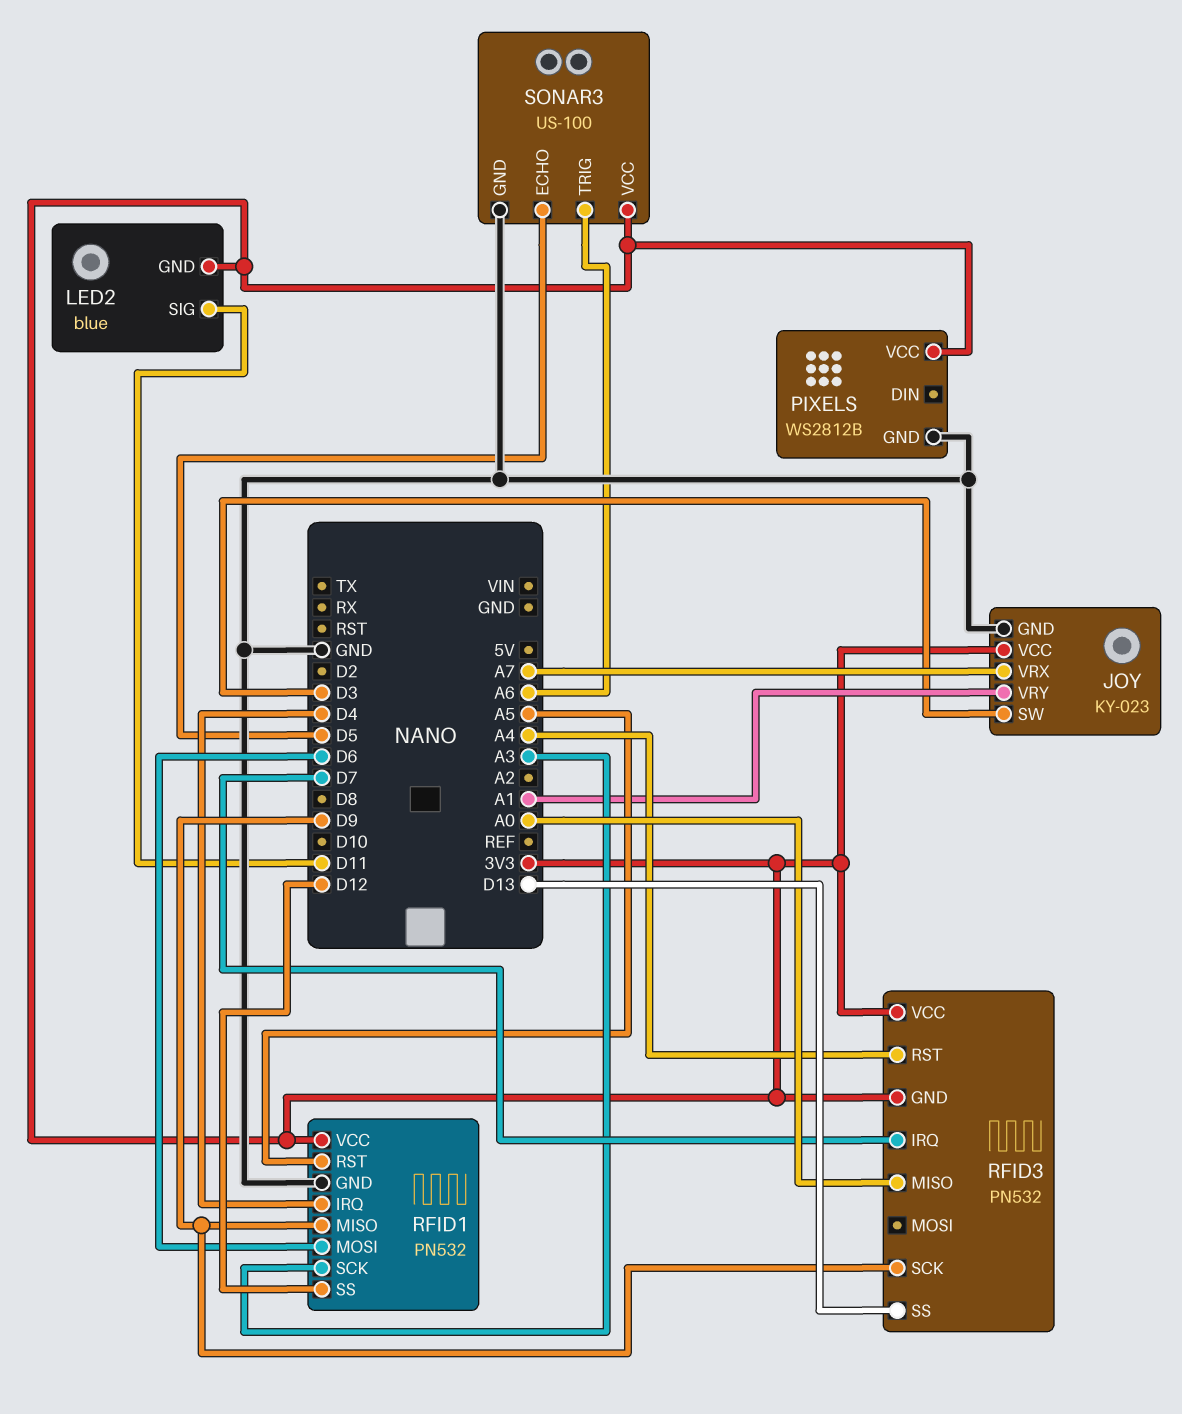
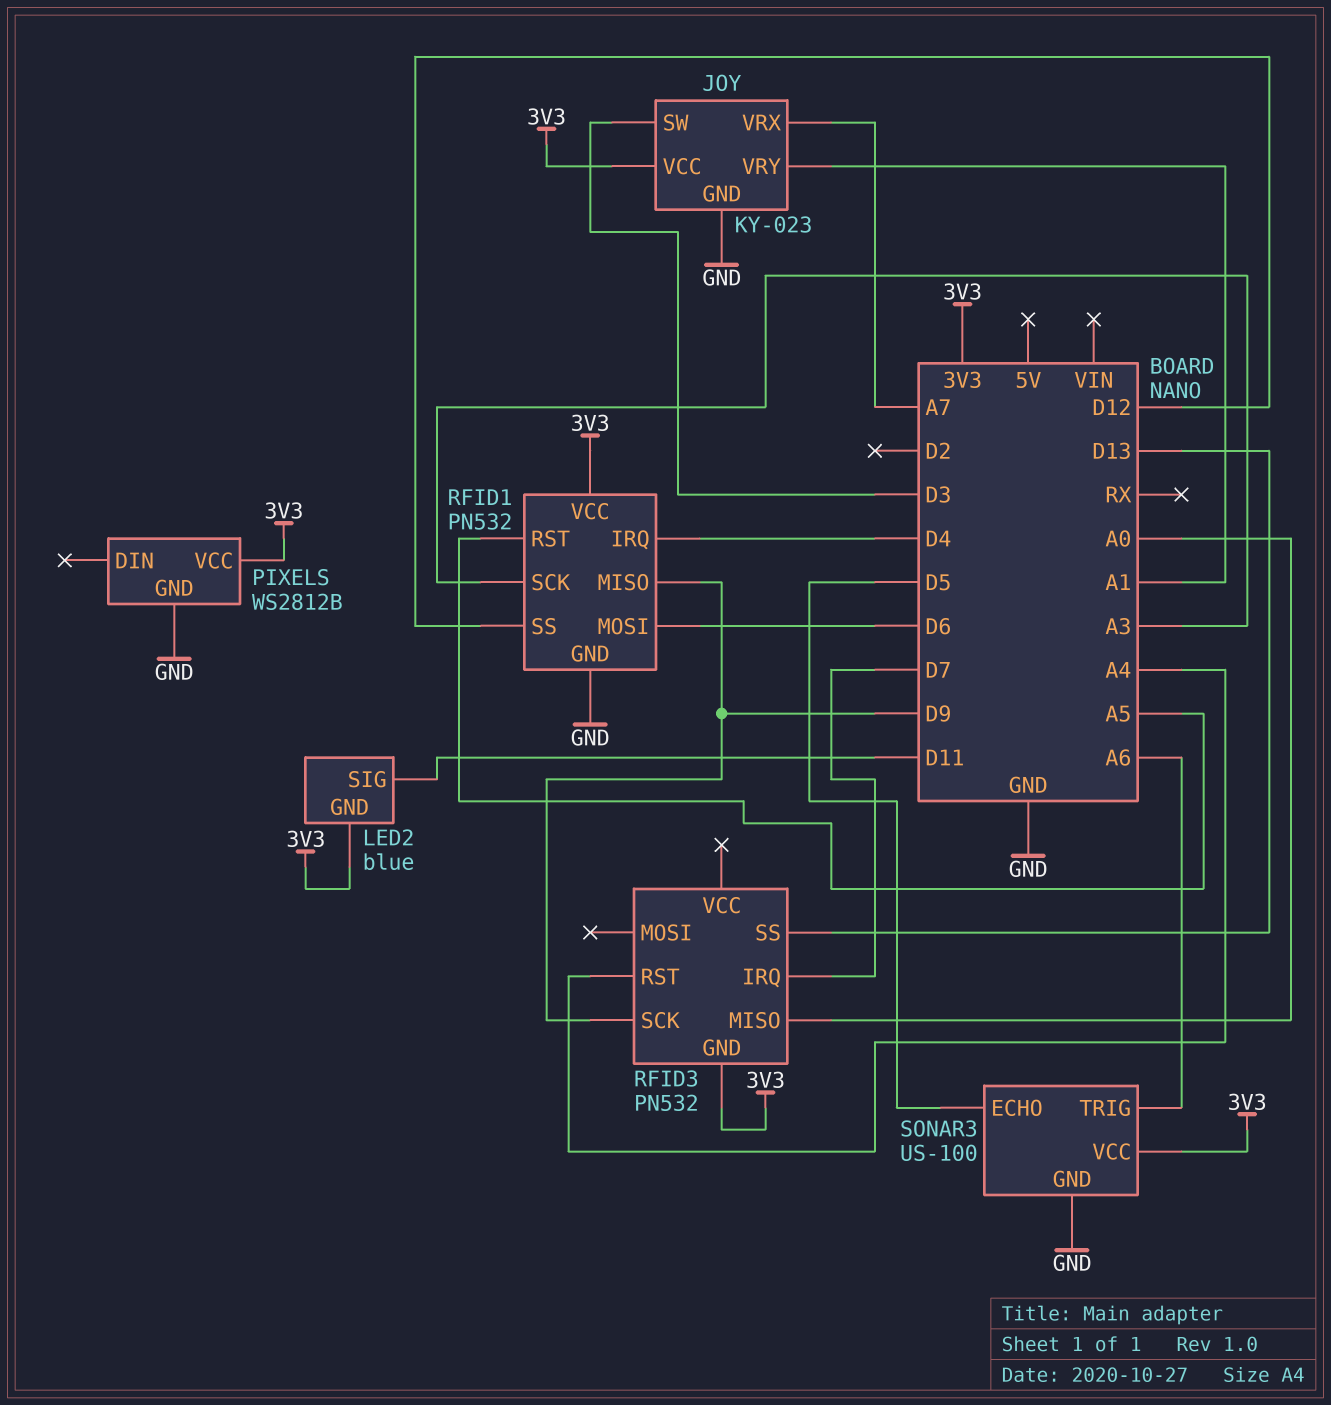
RFID3 pin VCC: 3V3 -> none

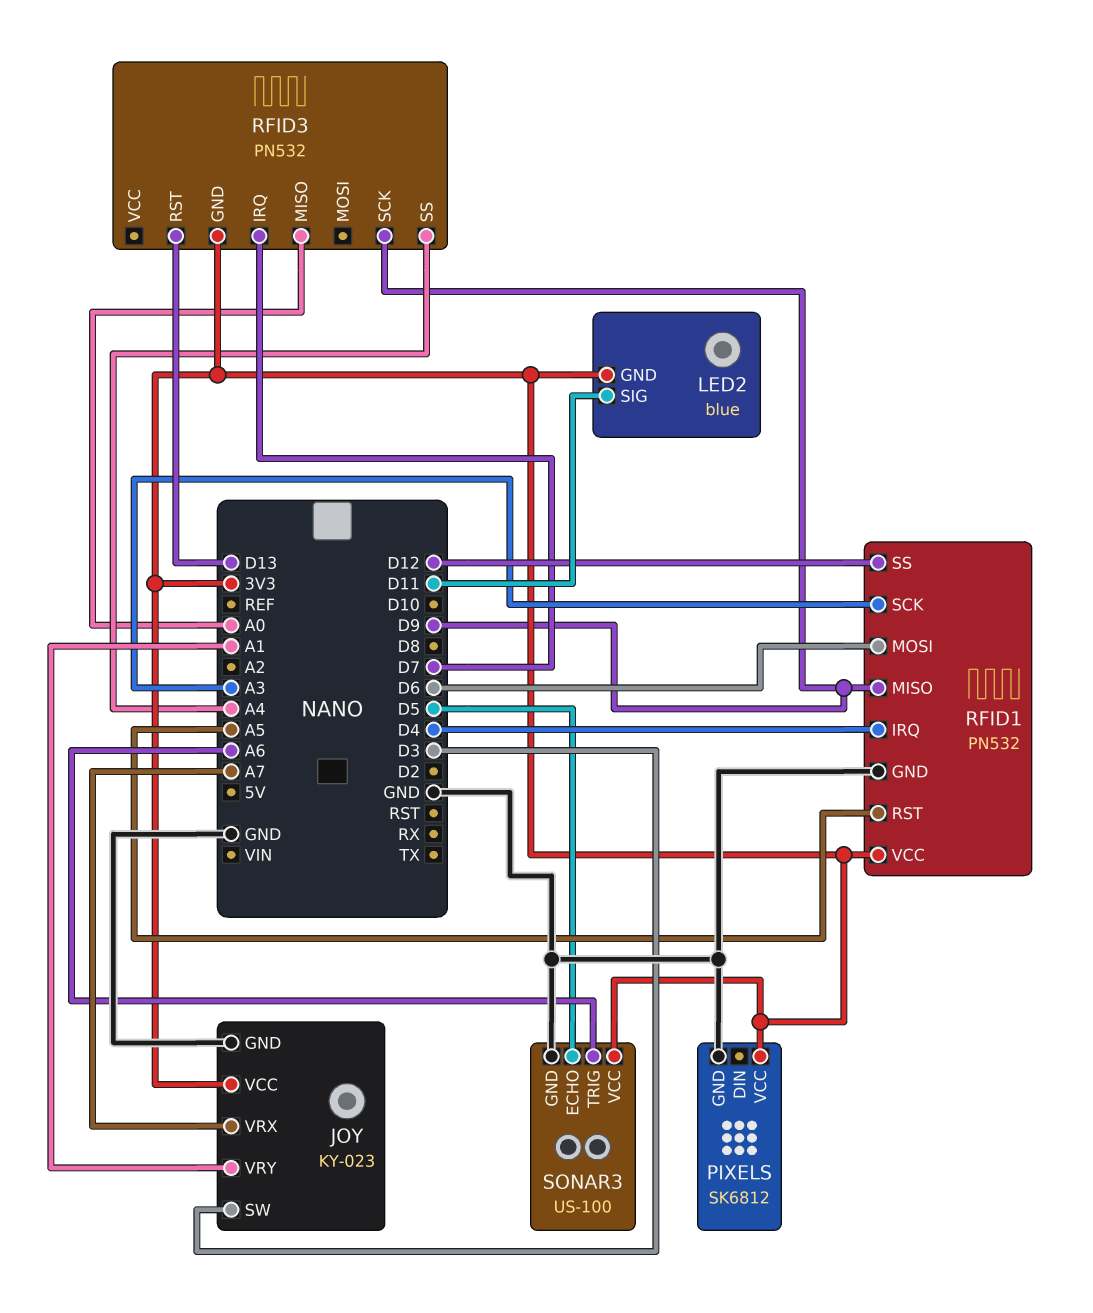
PIXELS: WS2812B -> SK6812
RFID3 pin RST: A4 -> D13
RFID3 pin SS: D13 -> A4

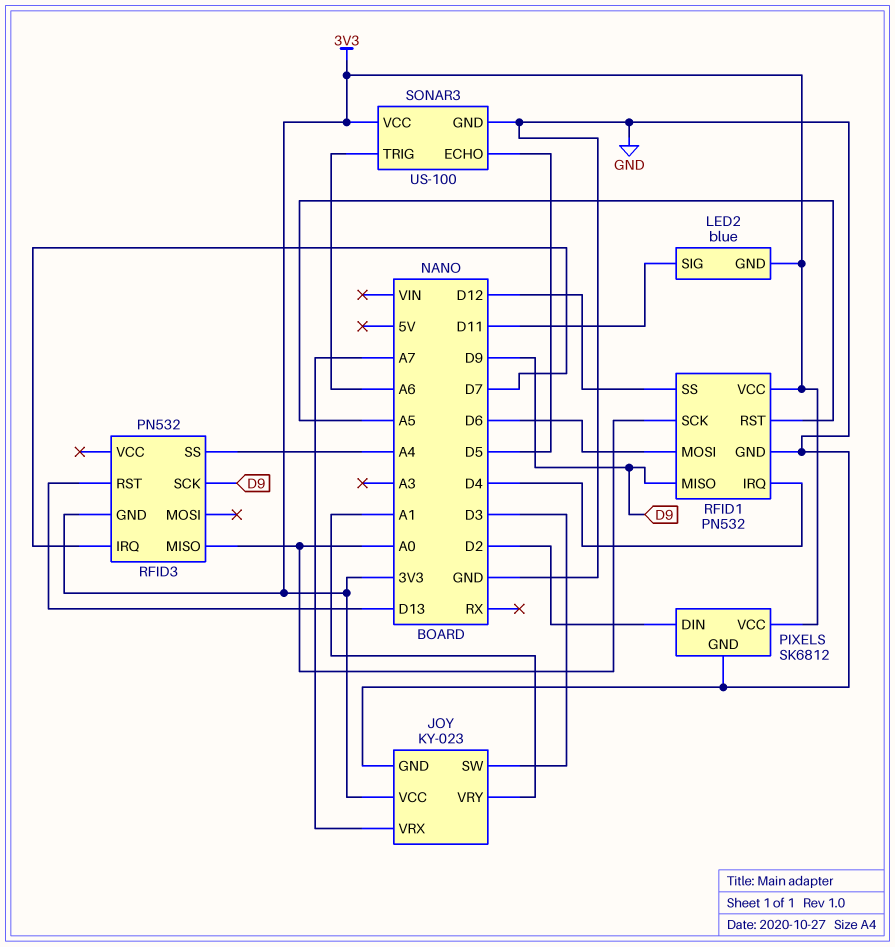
PIXELS pin DIN: none -> D2
RFID1 pin SCK: A3 -> A0

